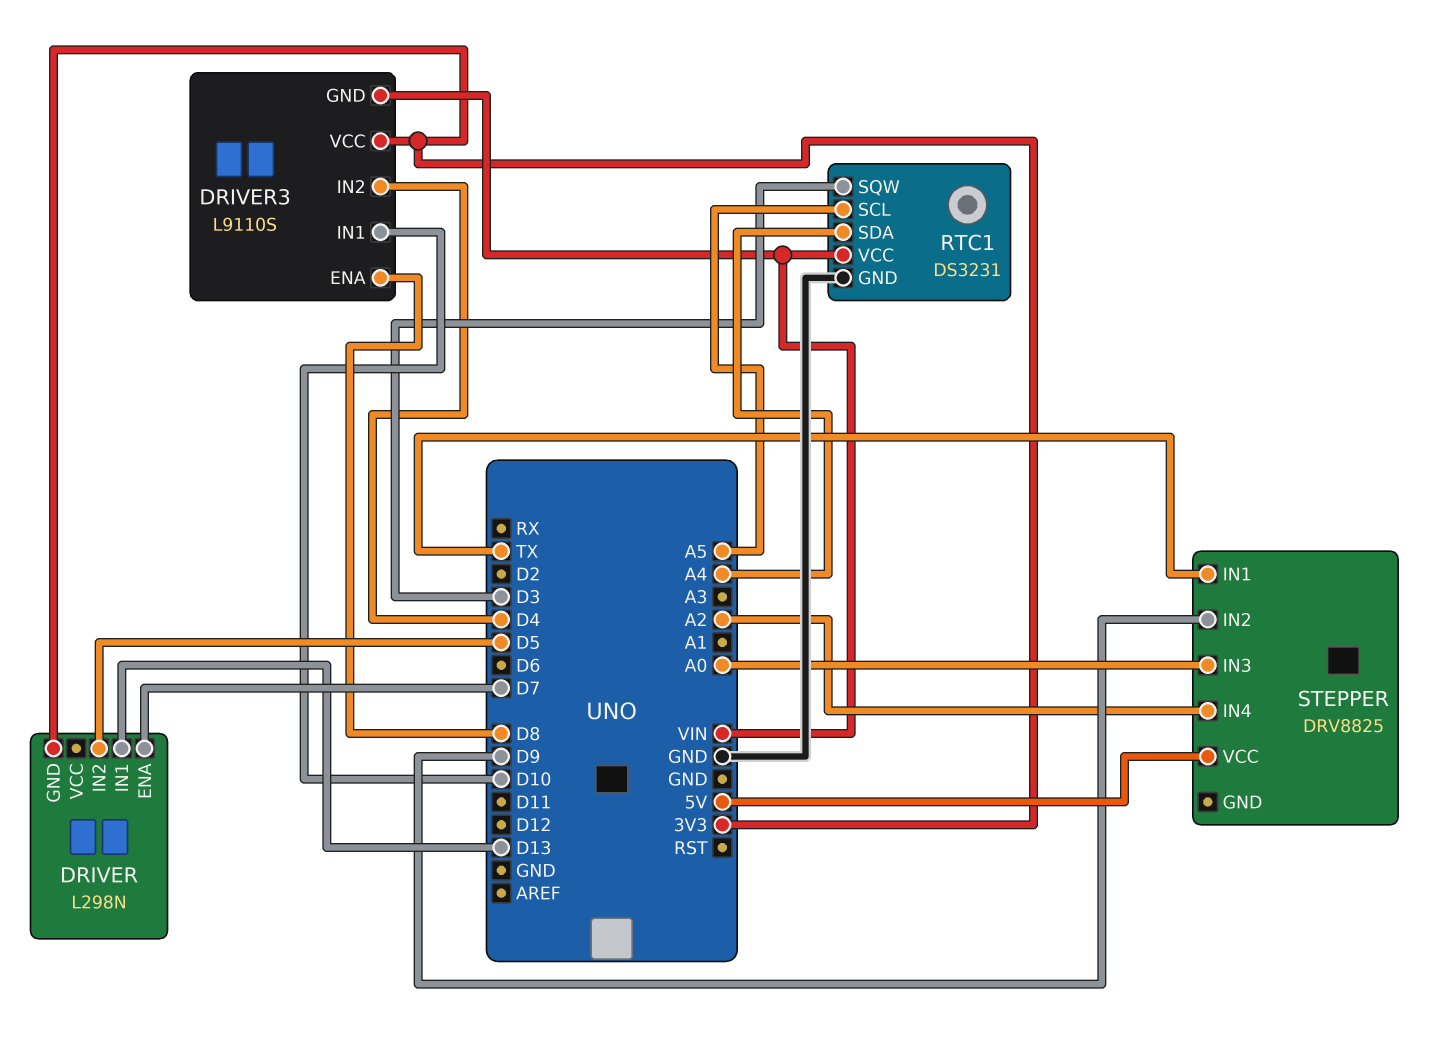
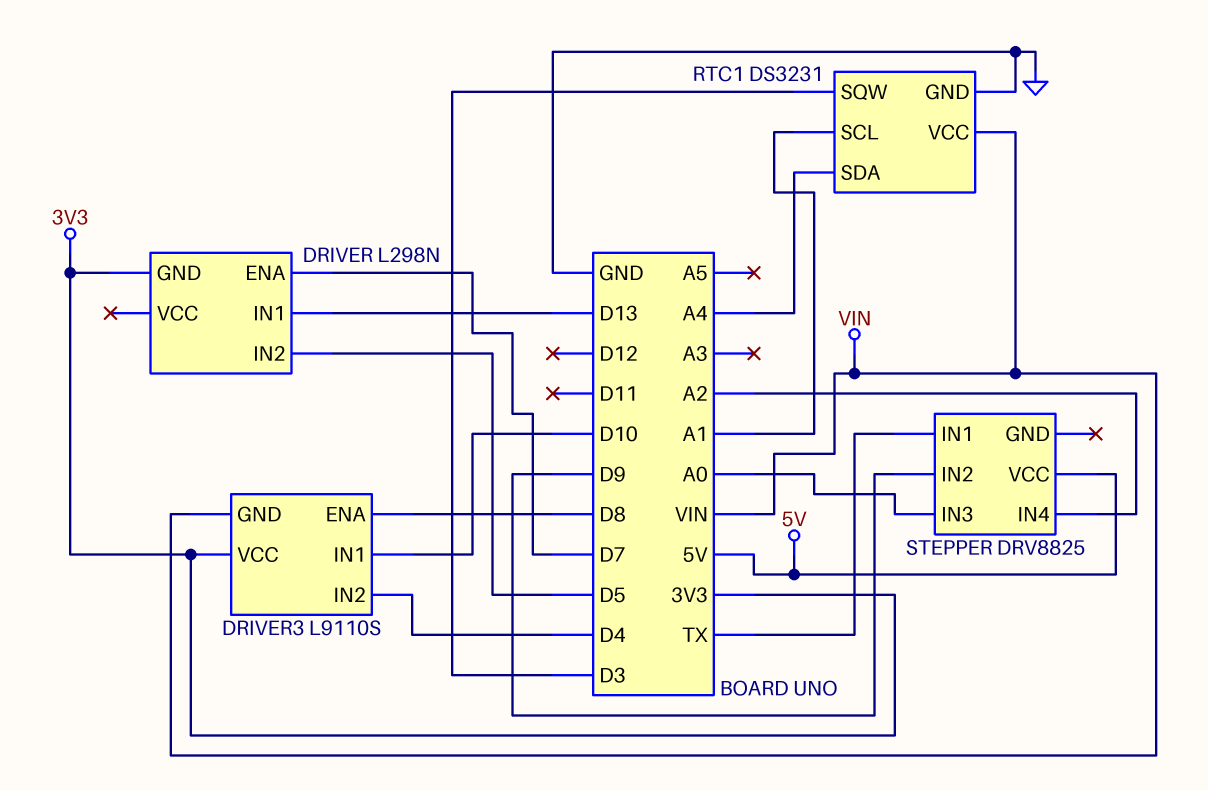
RTC1 pin SCL: A5 -> A1

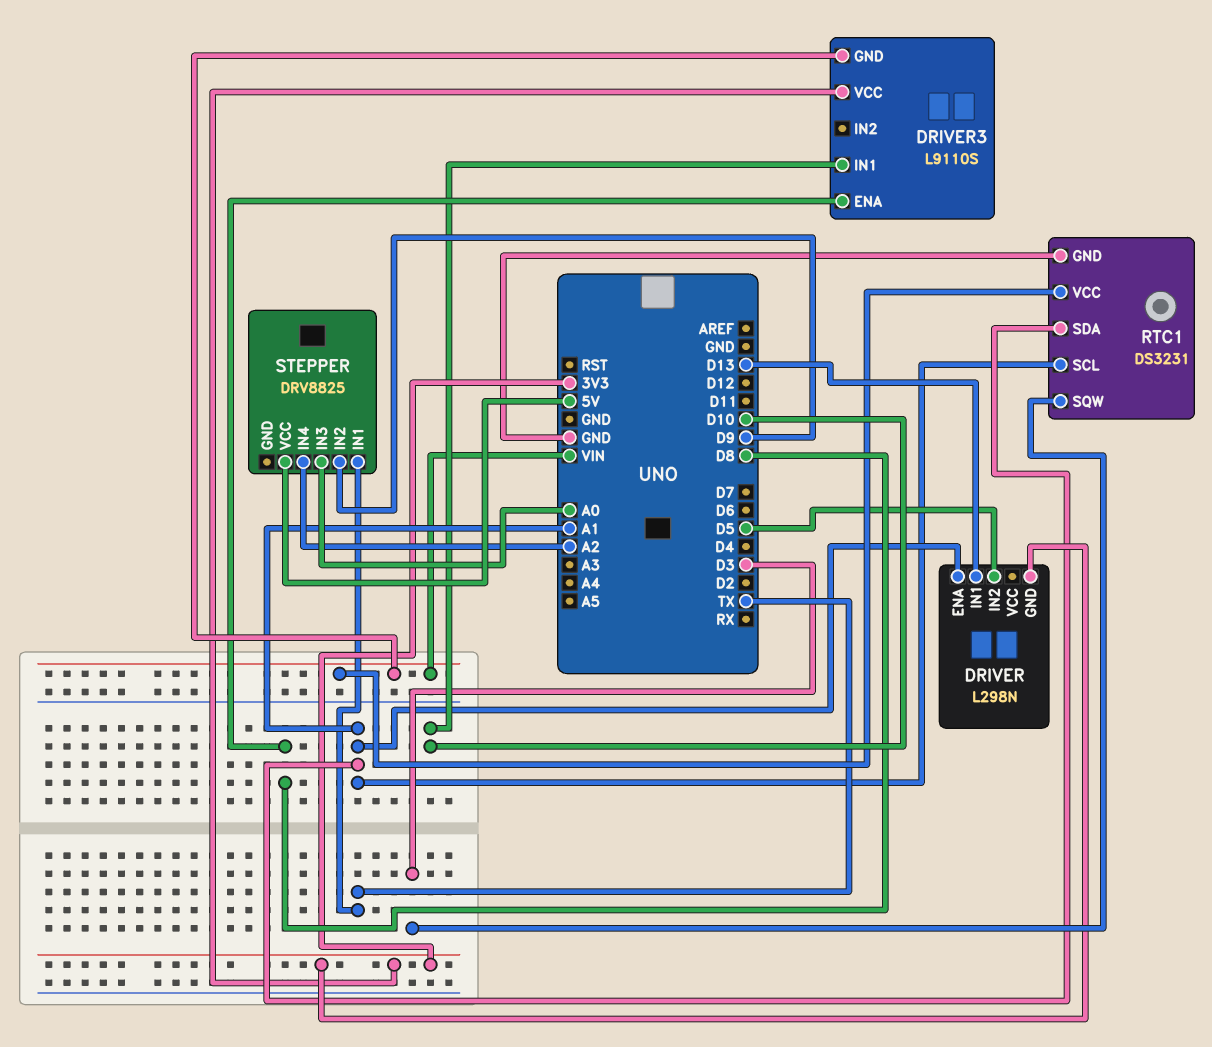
DRIVER pin ENA: D7 -> A1
DRIVER3 pin IN2: D4 -> none
RTC1 pin SDA: A4 -> A1

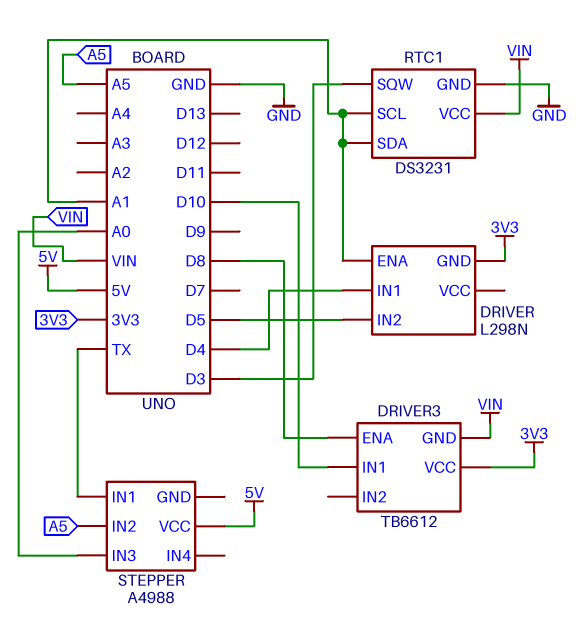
DRIVER pin IN1: D13 -> D4
DRIVER3: L9110S -> TB6612
STEPPER: DRV8825 -> A4988
STEPPER pin IN2: D9 -> A5
STEPPER pin IN4: A2 -> none

